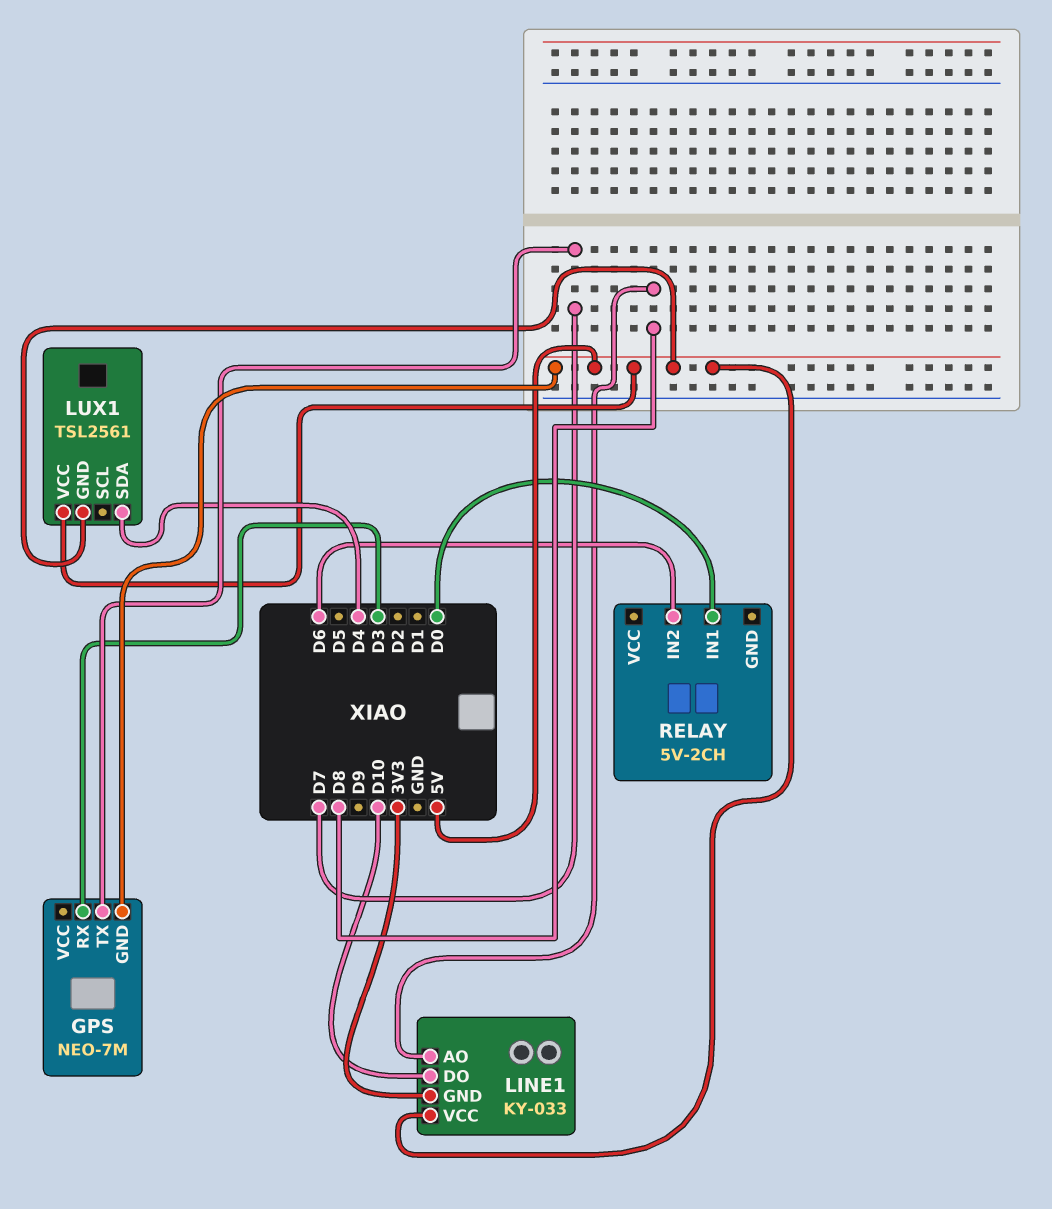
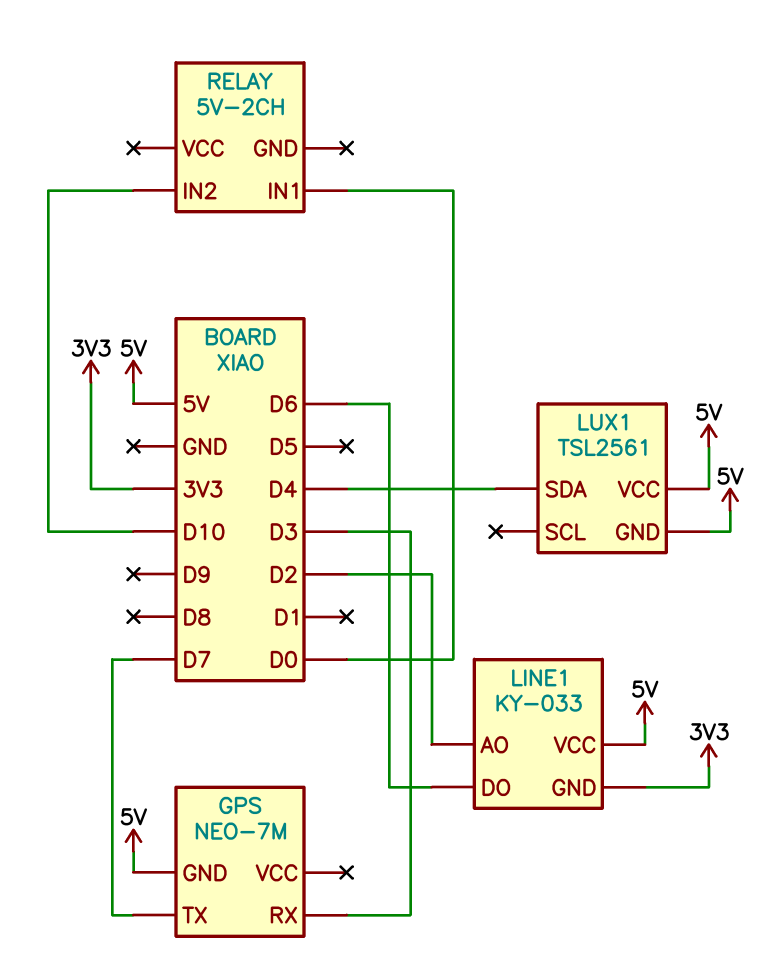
LINE1 pin AO: D8 -> D2
LINE1 pin DO: D10 -> D6
RELAY pin IN2: D6 -> D10

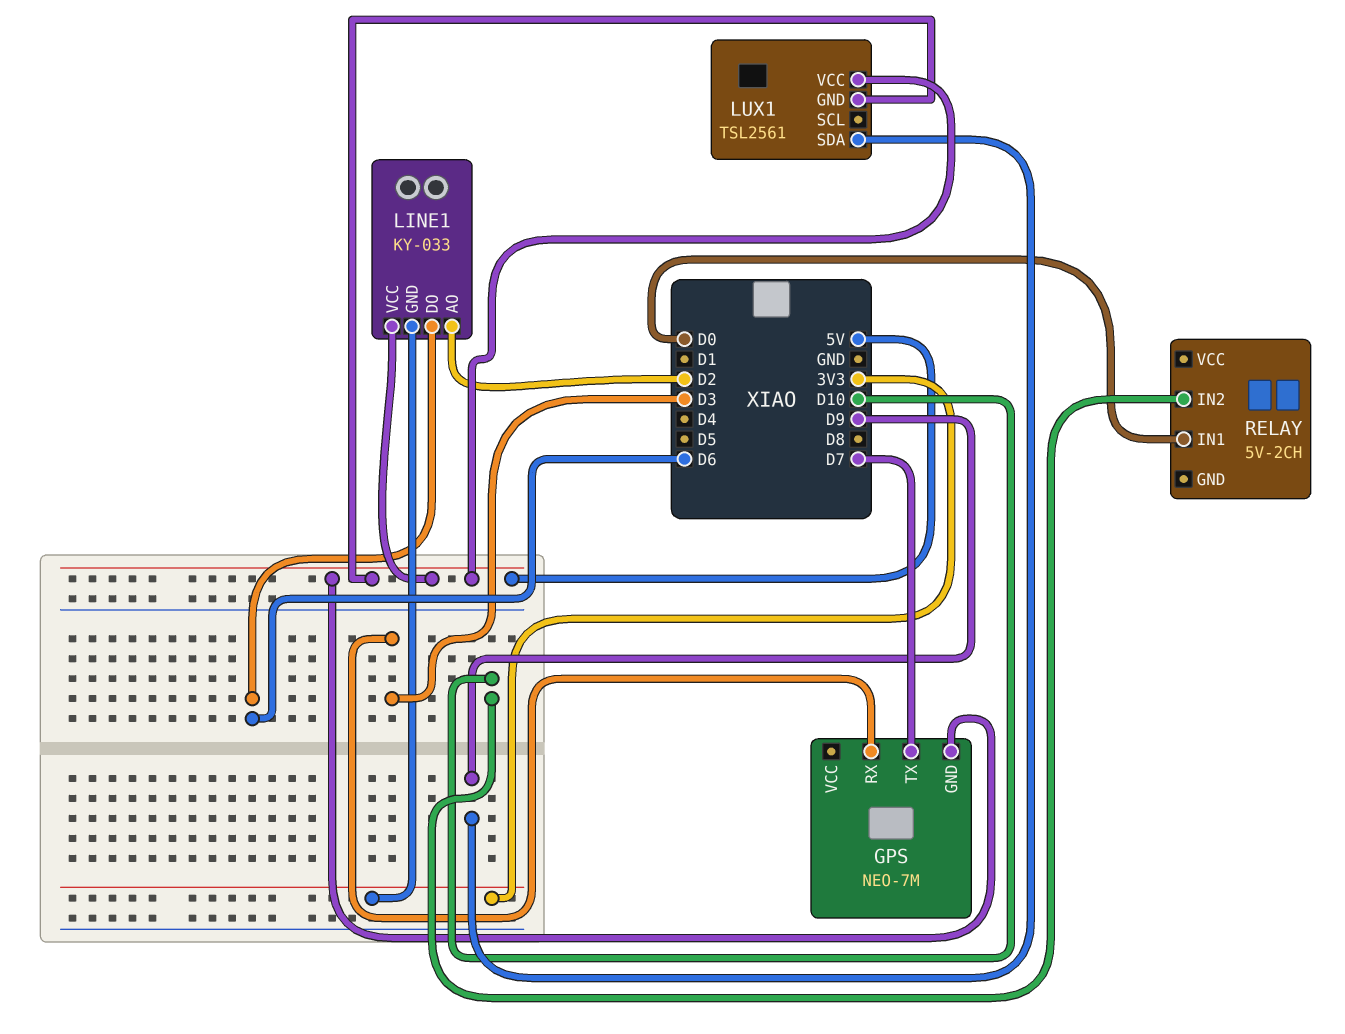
LUX1 pin SDA: D4 -> D9

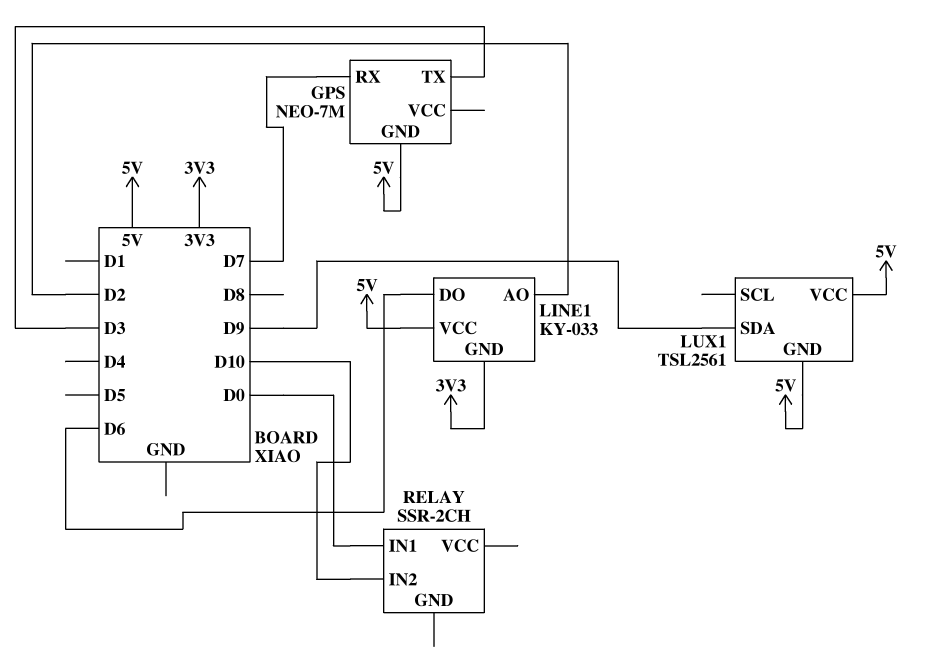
GPS pin RX: D3 -> D7
GPS pin TX: D7 -> D3
RELAY: 5V-2CH -> SSR-2CH

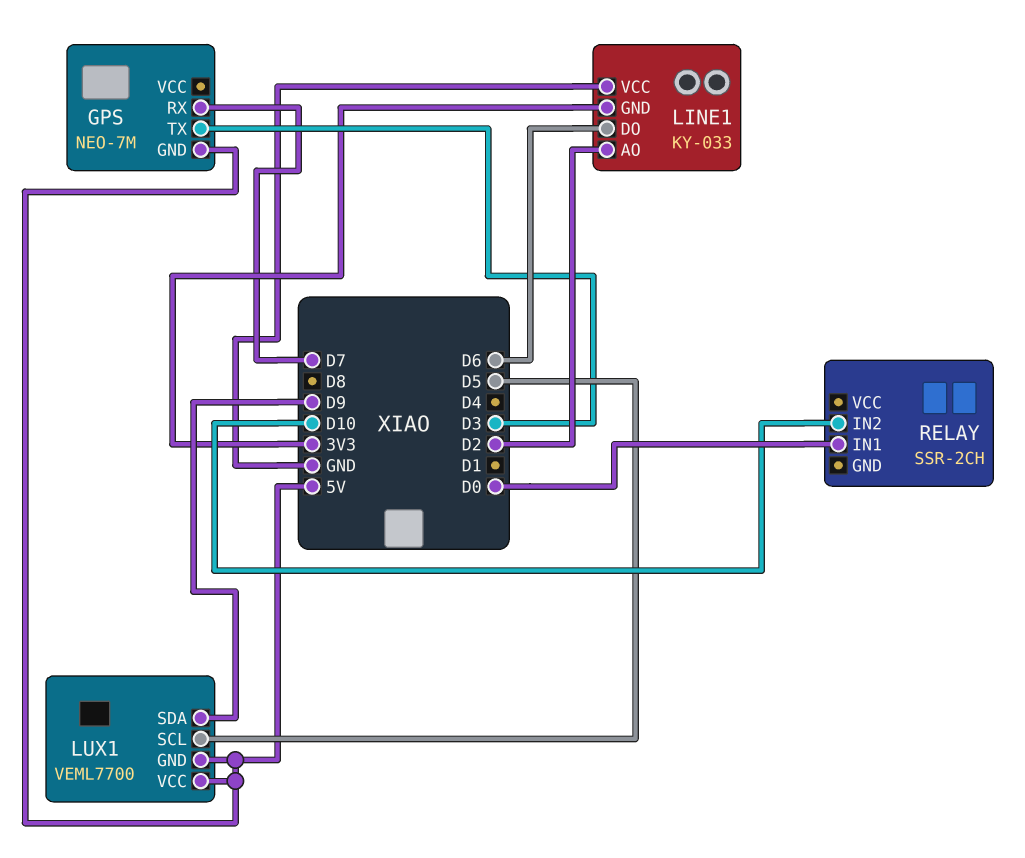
LINE1 pin VCC: 5V -> GND
LUX1: TSL2561 -> VEML7700
LUX1 pin SCL: none -> D5

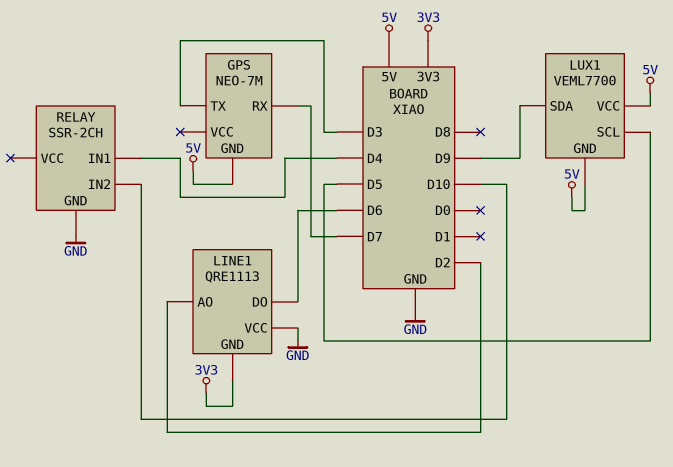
LINE1: KY-033 -> QRE1113
RELAY pin GND: none -> GND
RELAY pin IN1: D0 -> D4

